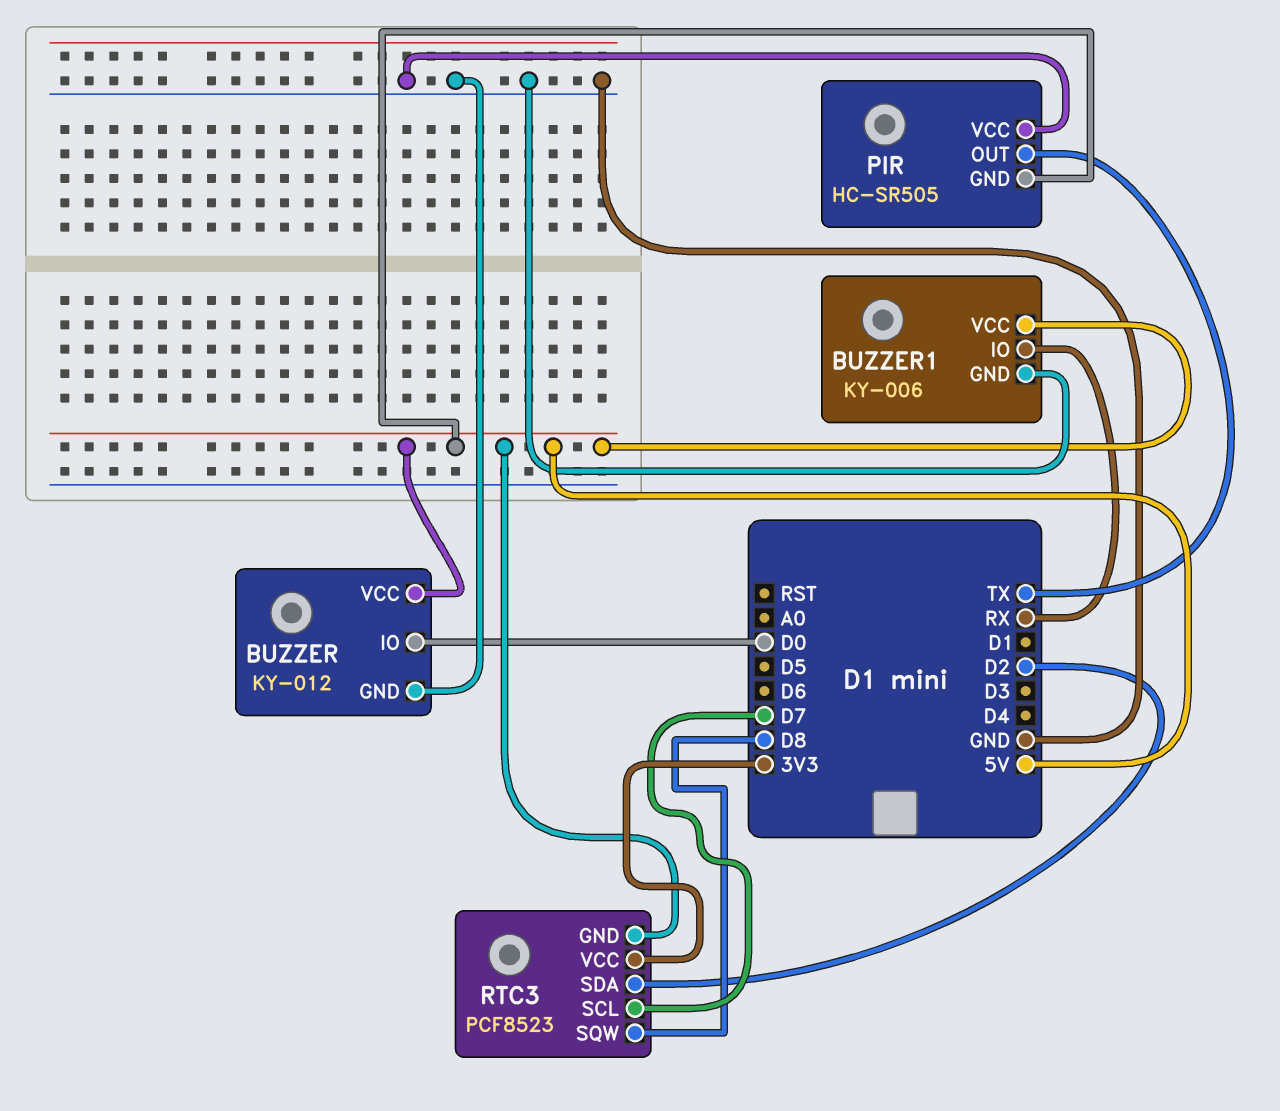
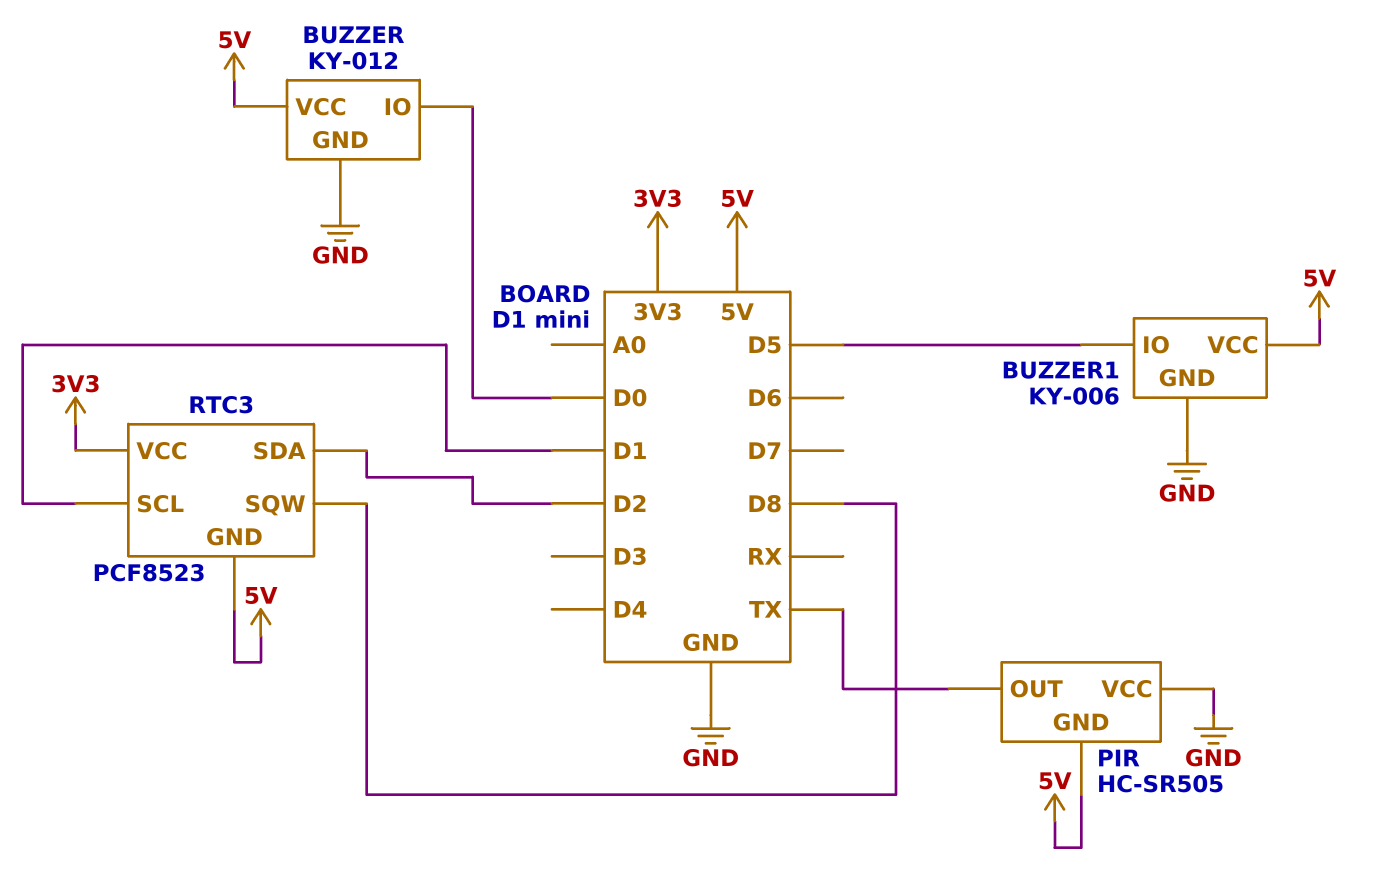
BUZZER1 pin IO: RX -> D5
RTC3 pin SCL: D7 -> D1

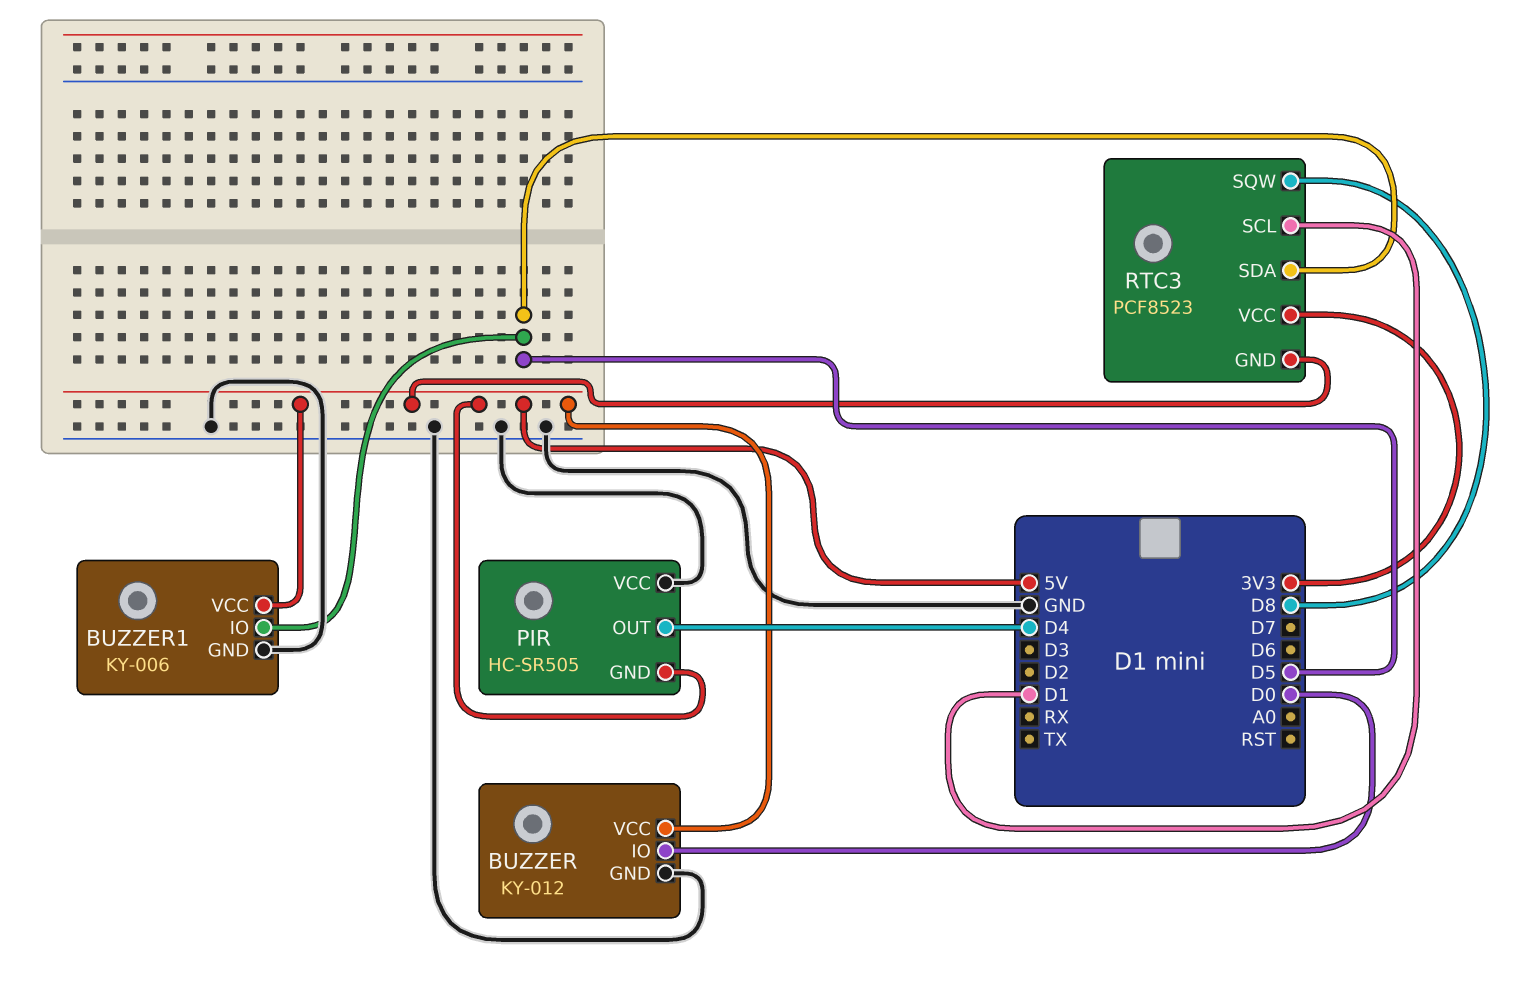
PIR pin OUT: TX -> D4
RTC3 pin SDA: D2 -> D5

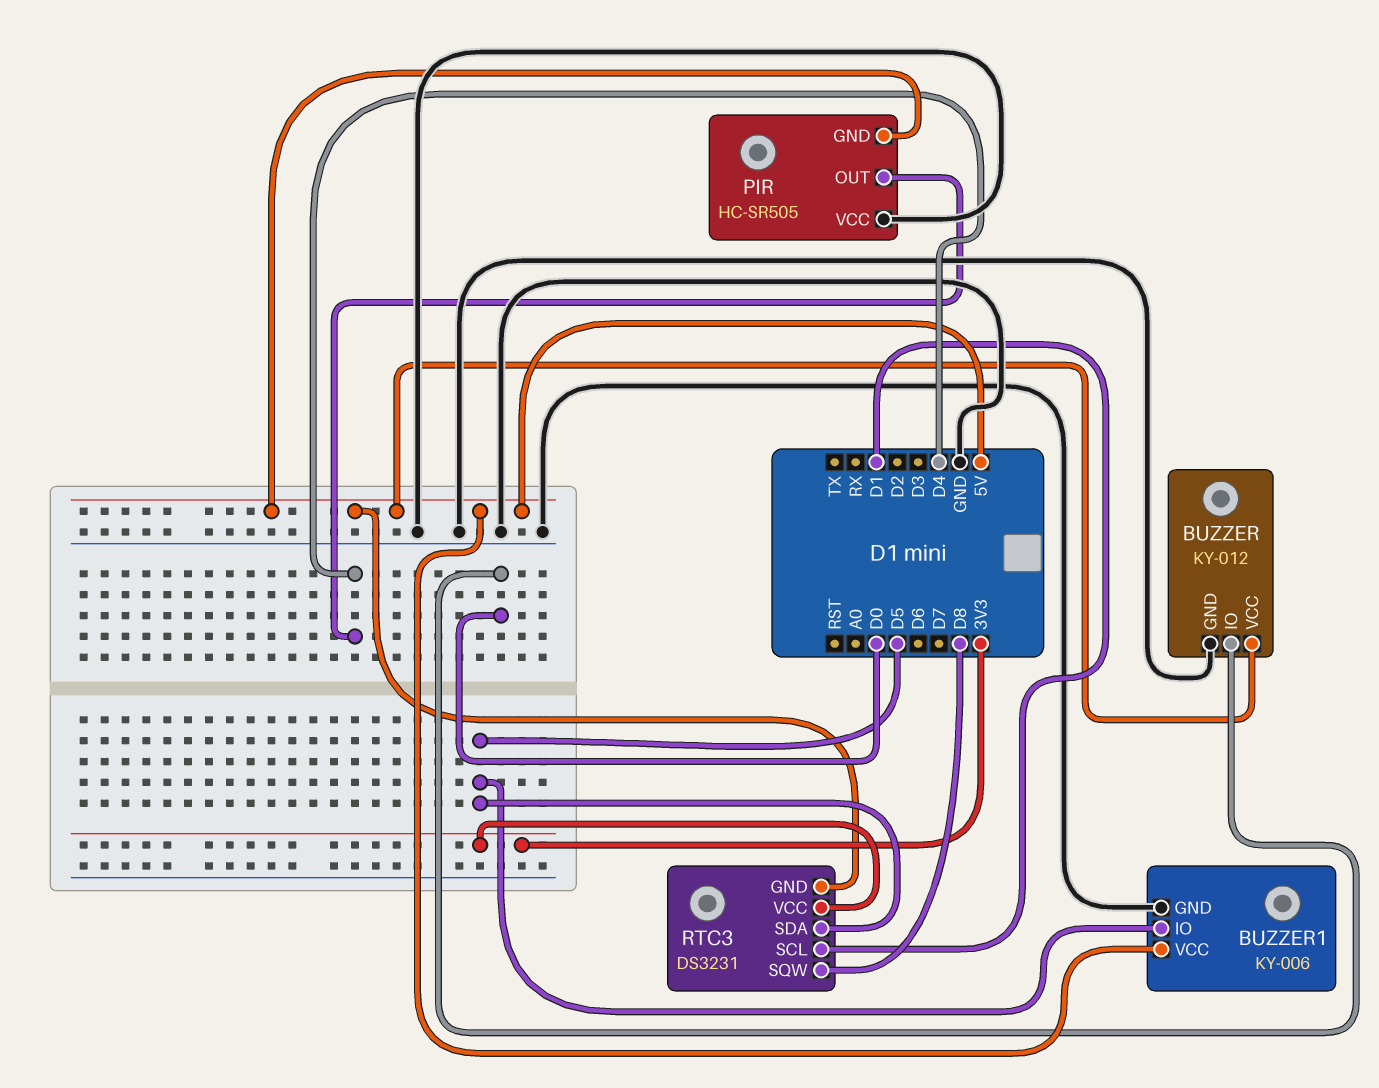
RTC3: PCF8523 -> DS3231

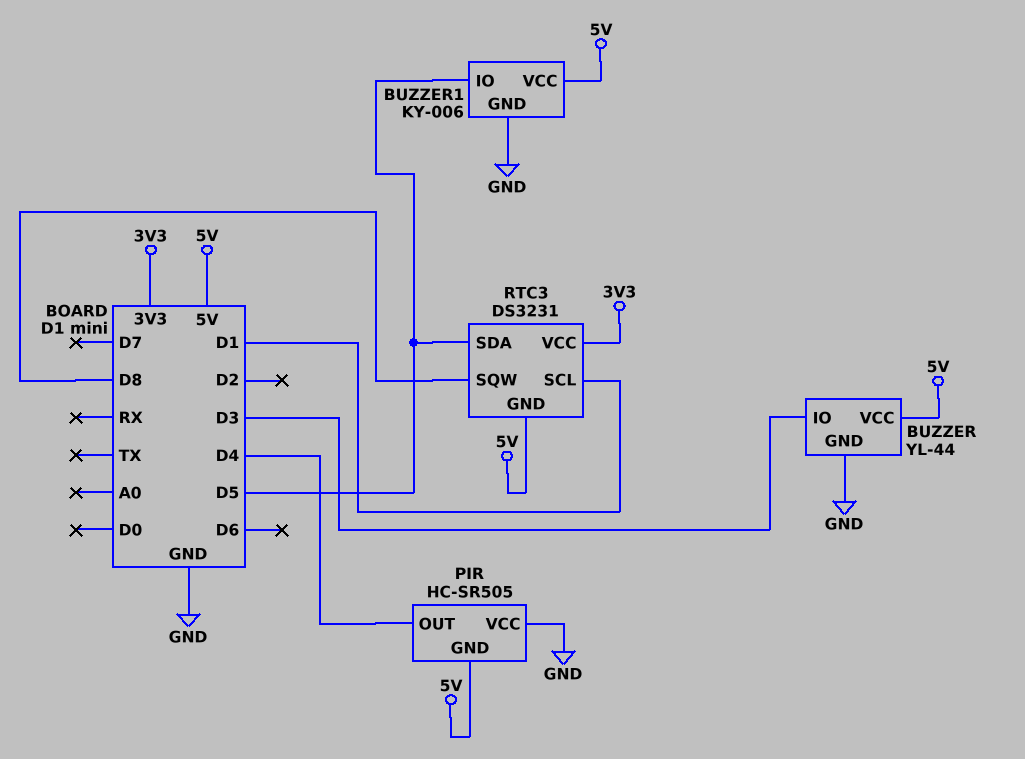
BUZZER: KY-012 -> YL-44
BUZZER pin IO: D0 -> D3

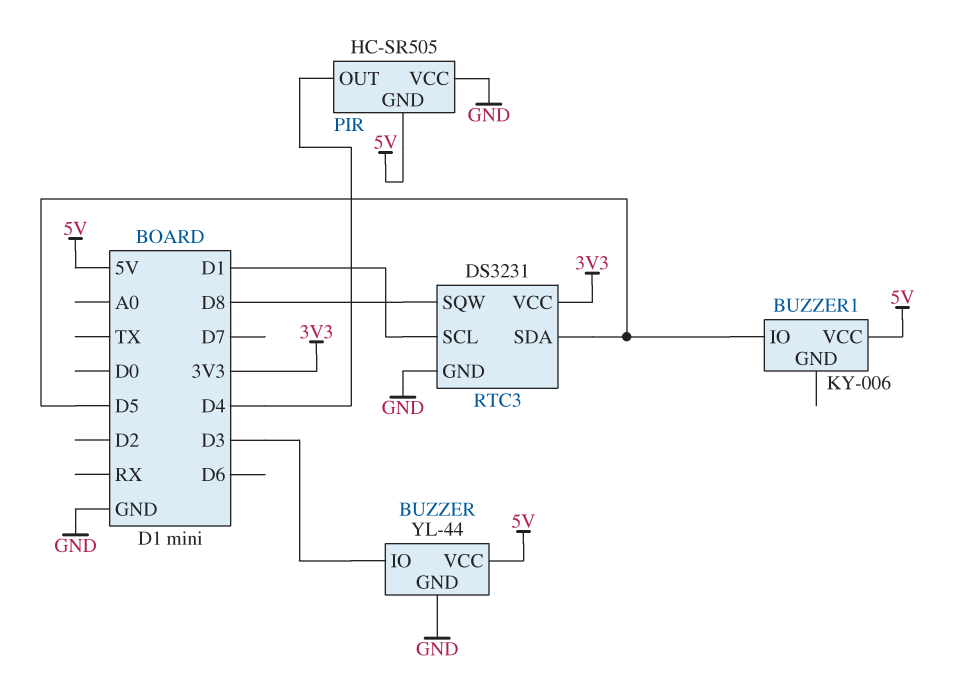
BUZZER1 pin GND: GND -> none
RTC3 pin GND: 5V -> GND

